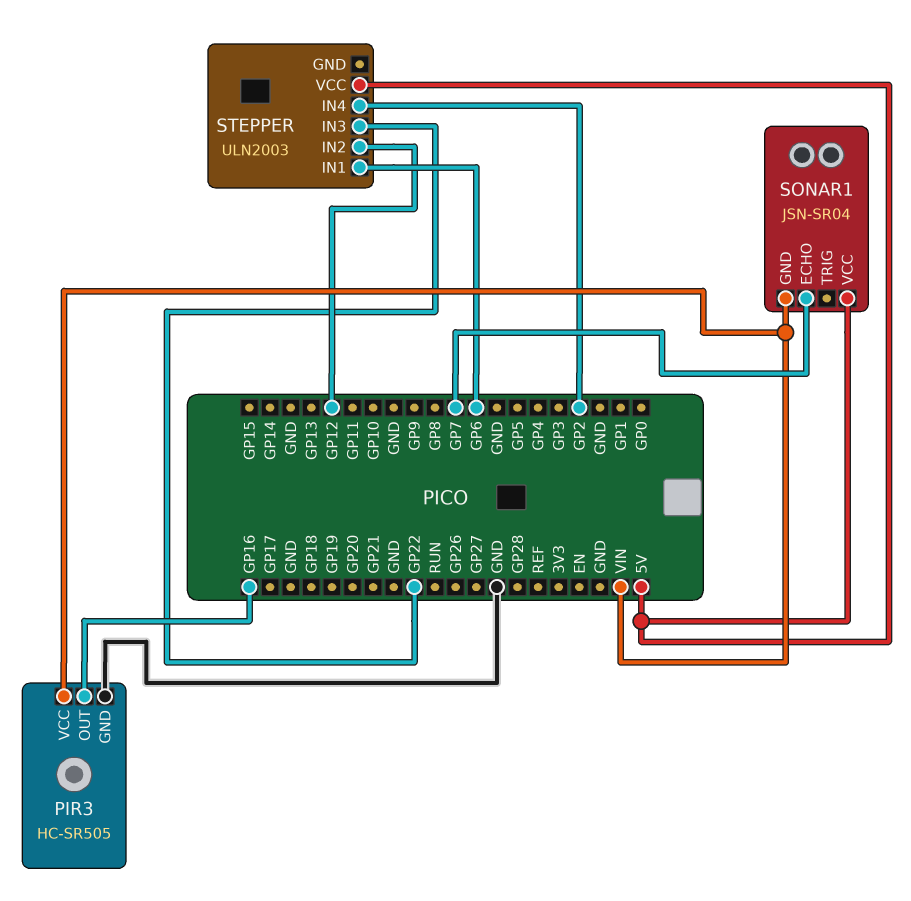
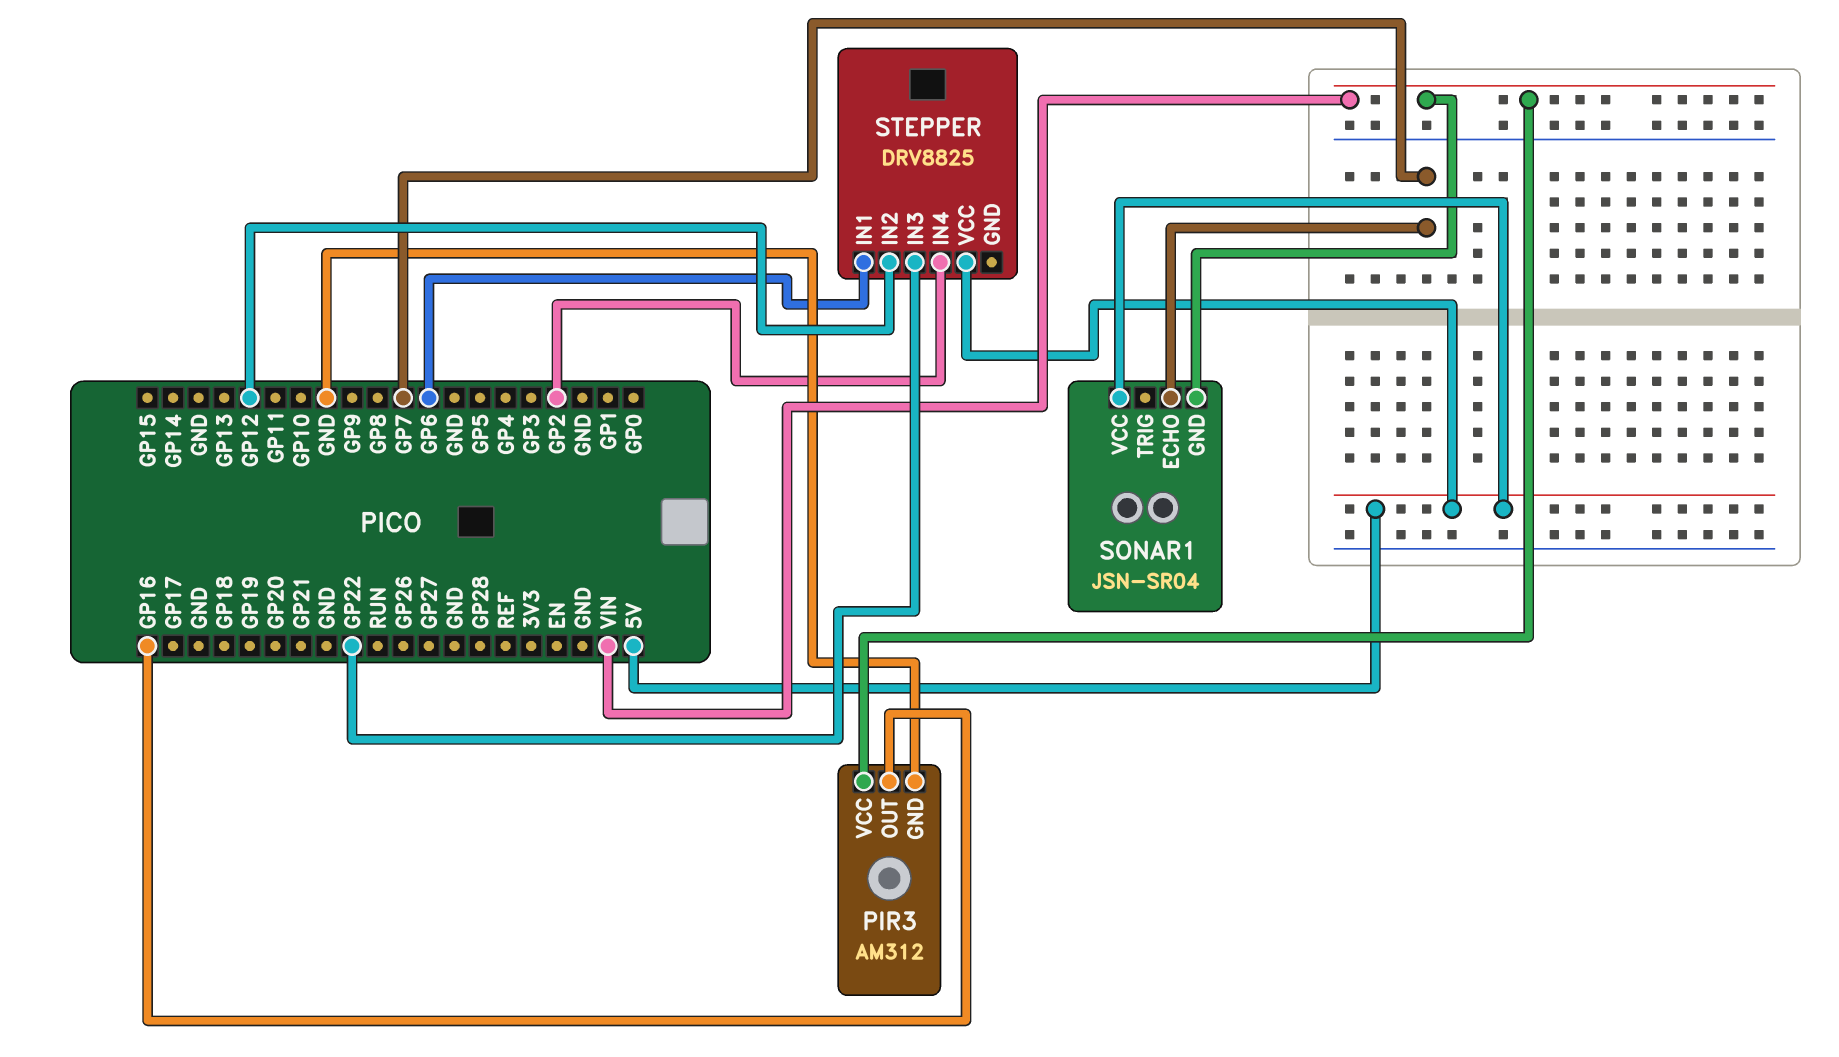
PIR3: HC-SR505 -> AM312
STEPPER: ULN2003 -> DRV8825

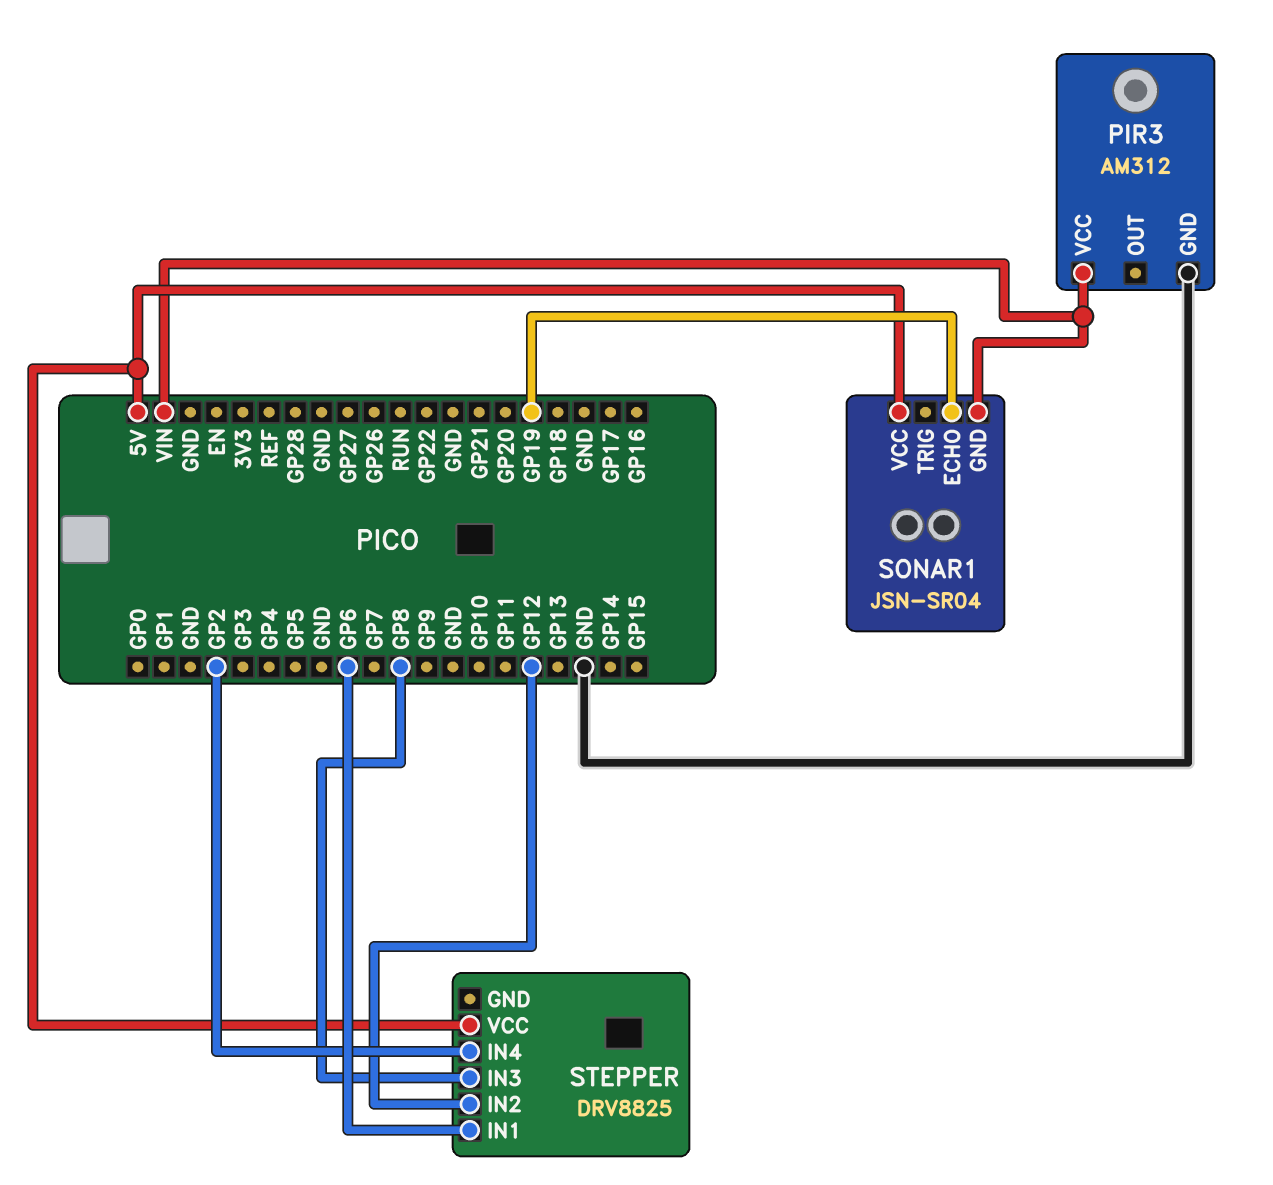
PIR3 pin OUT: GP16 -> none
SONAR1 pin ECHO: GP7 -> GP19
STEPPER pin IN3: GP22 -> GP8

